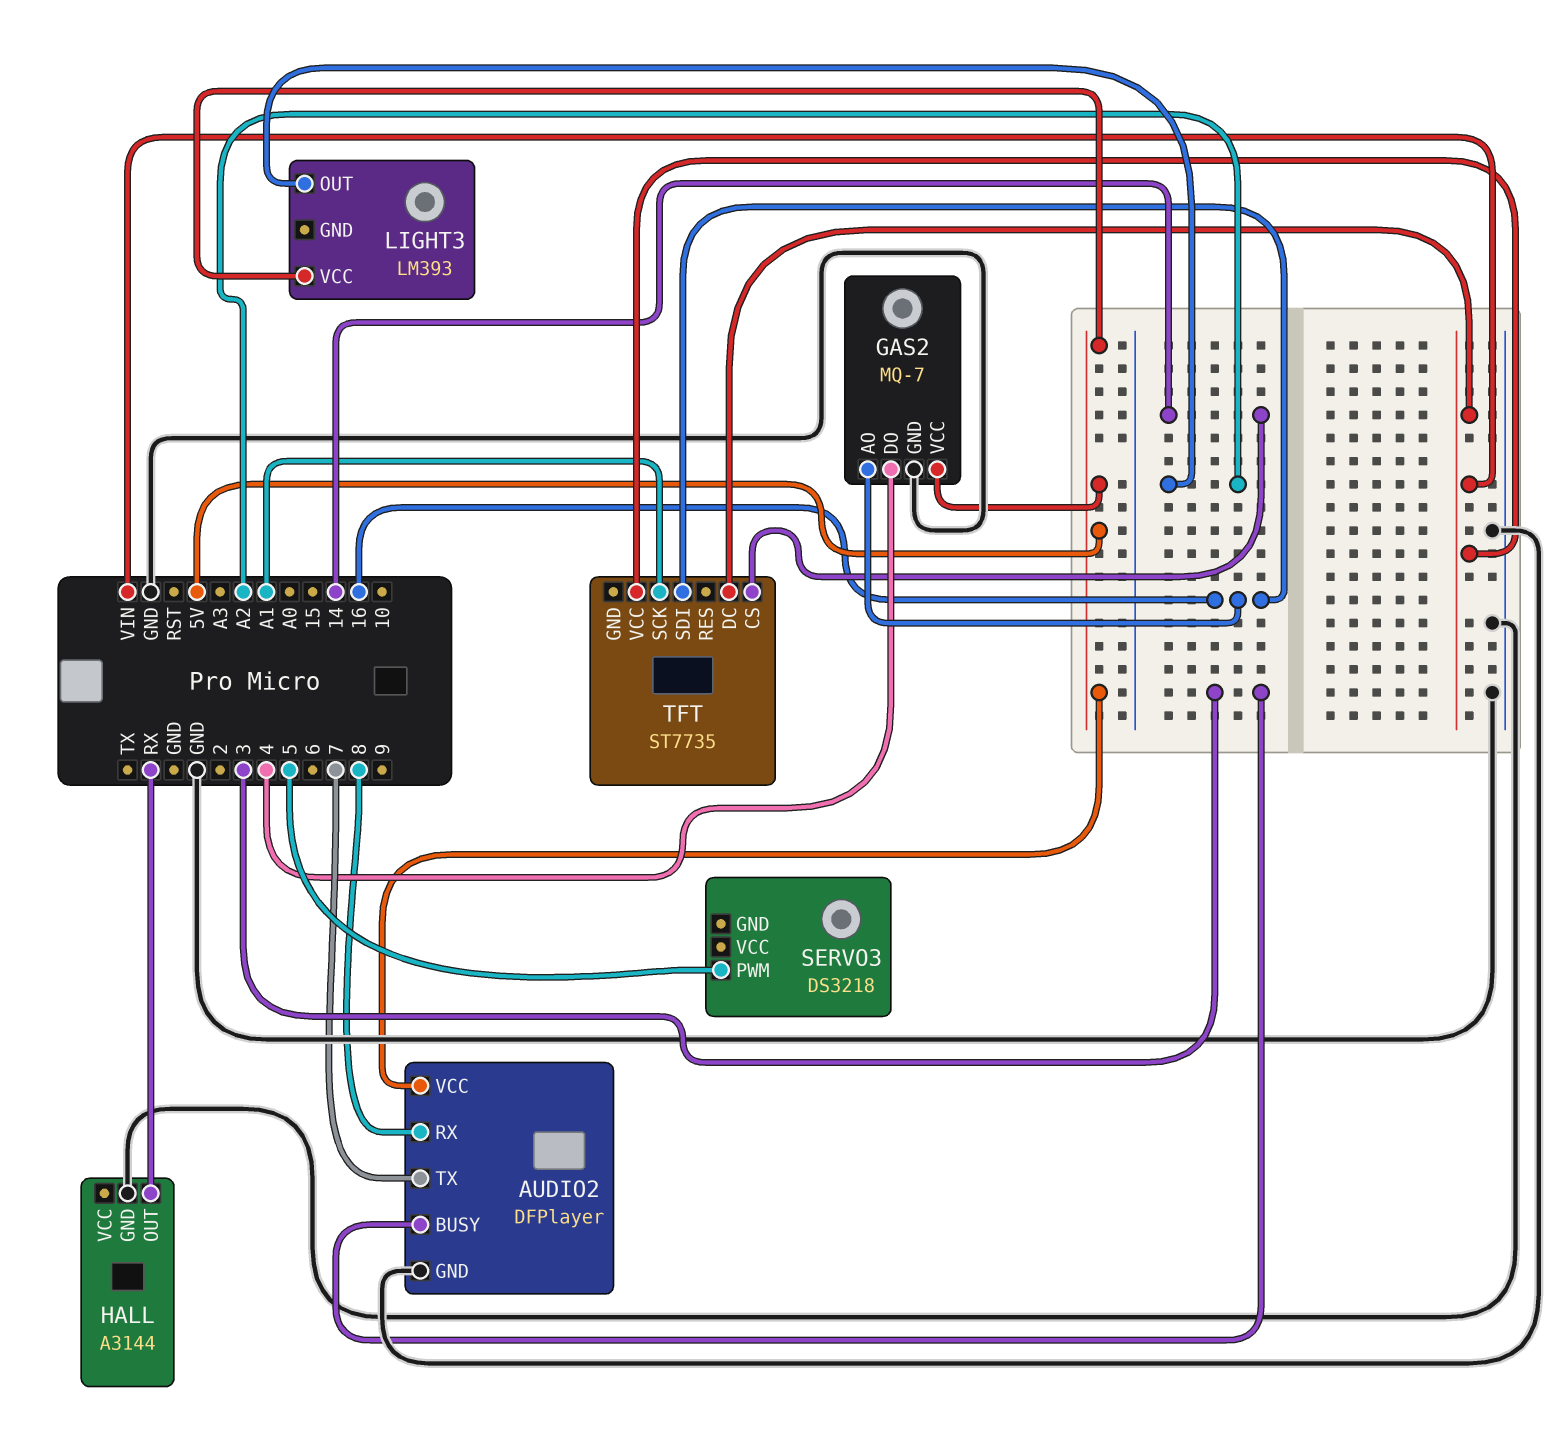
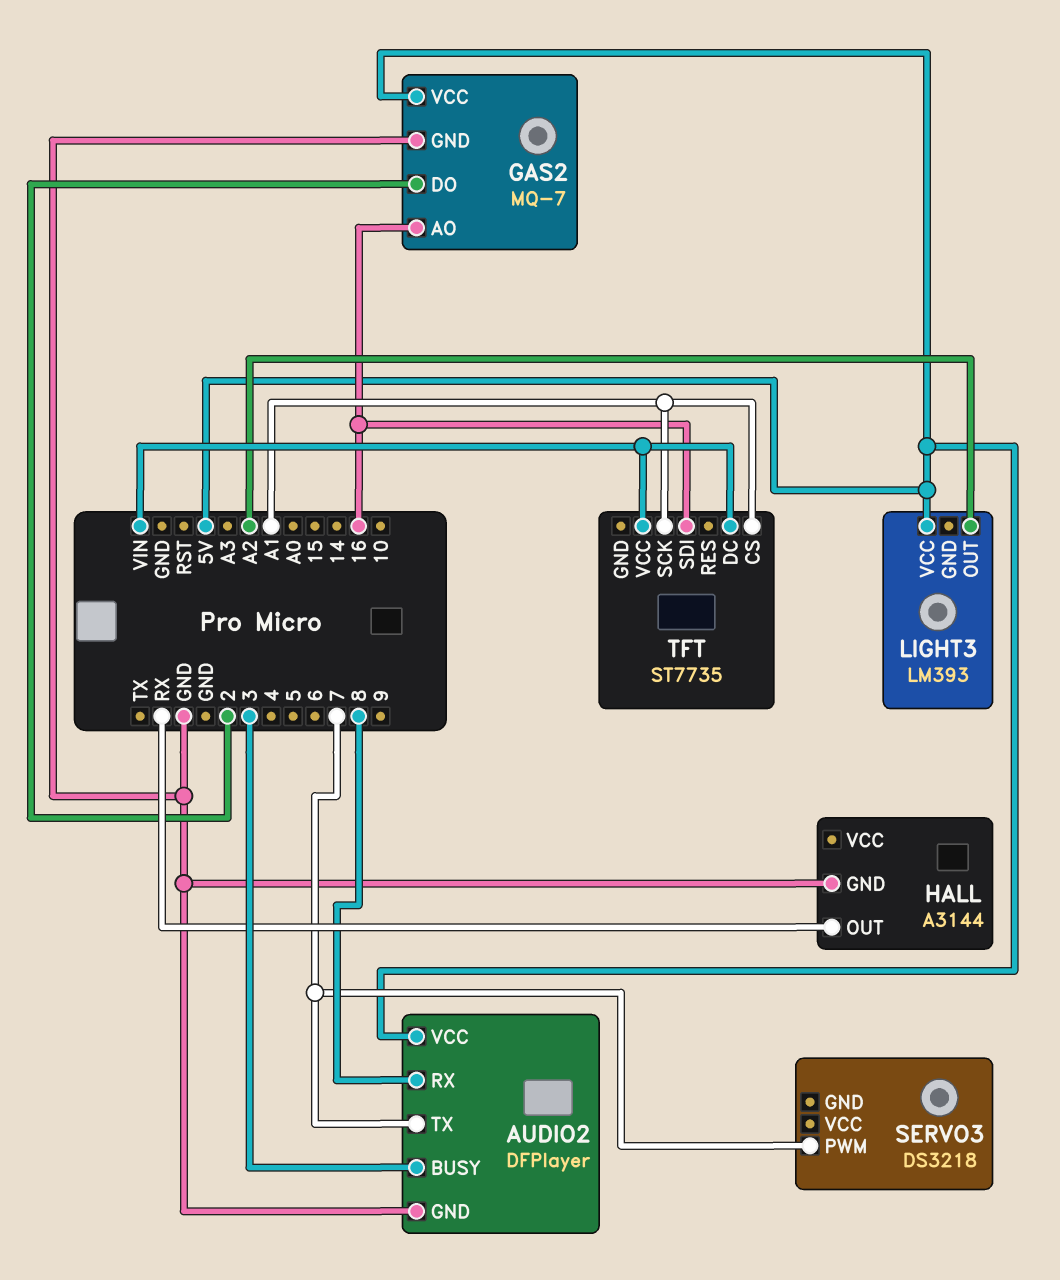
GAS2 pin DO: 4 -> 2
SERVO3 pin PWM: 5 -> 7
TFT pin CS: 14 -> A1

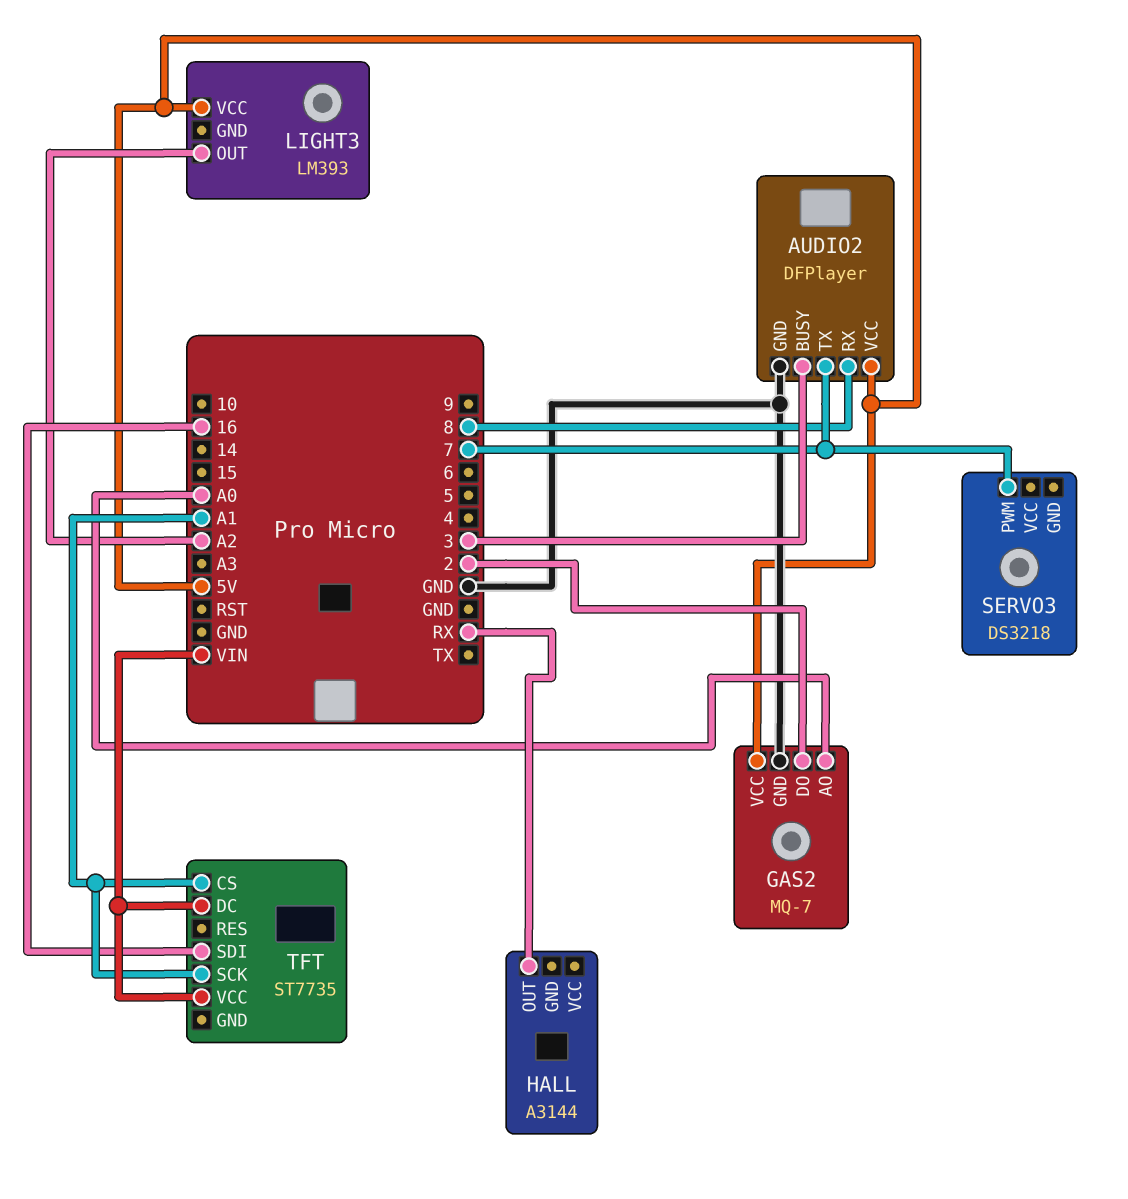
GAS2 pin AO: 16 -> A0
HALL pin GND: GND -> none

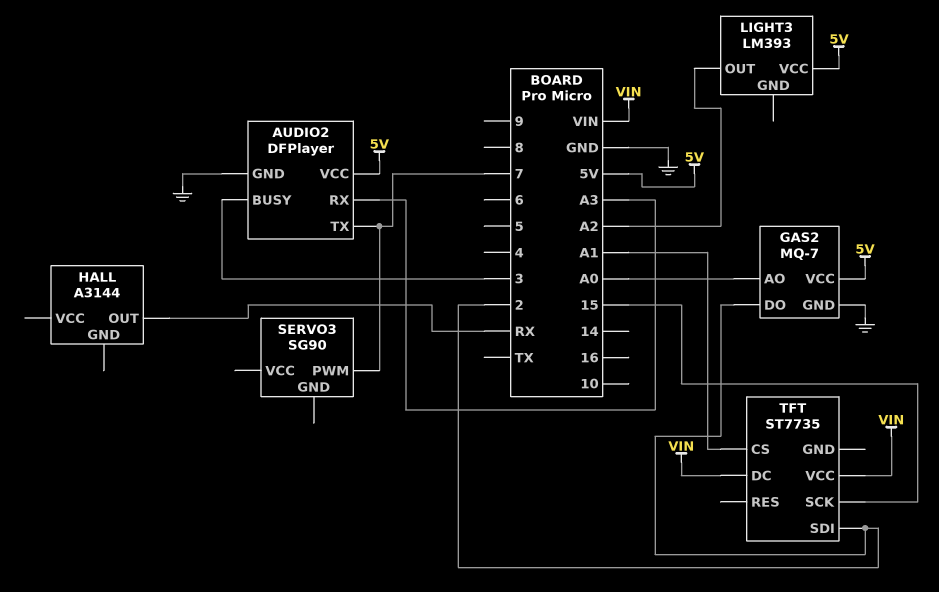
AUDIO2 pin RX: 8 -> A3
SERVO3: DS3218 -> SG90
TFT pin SCK: A1 -> 15
TFT pin SDI: 16 -> 2

